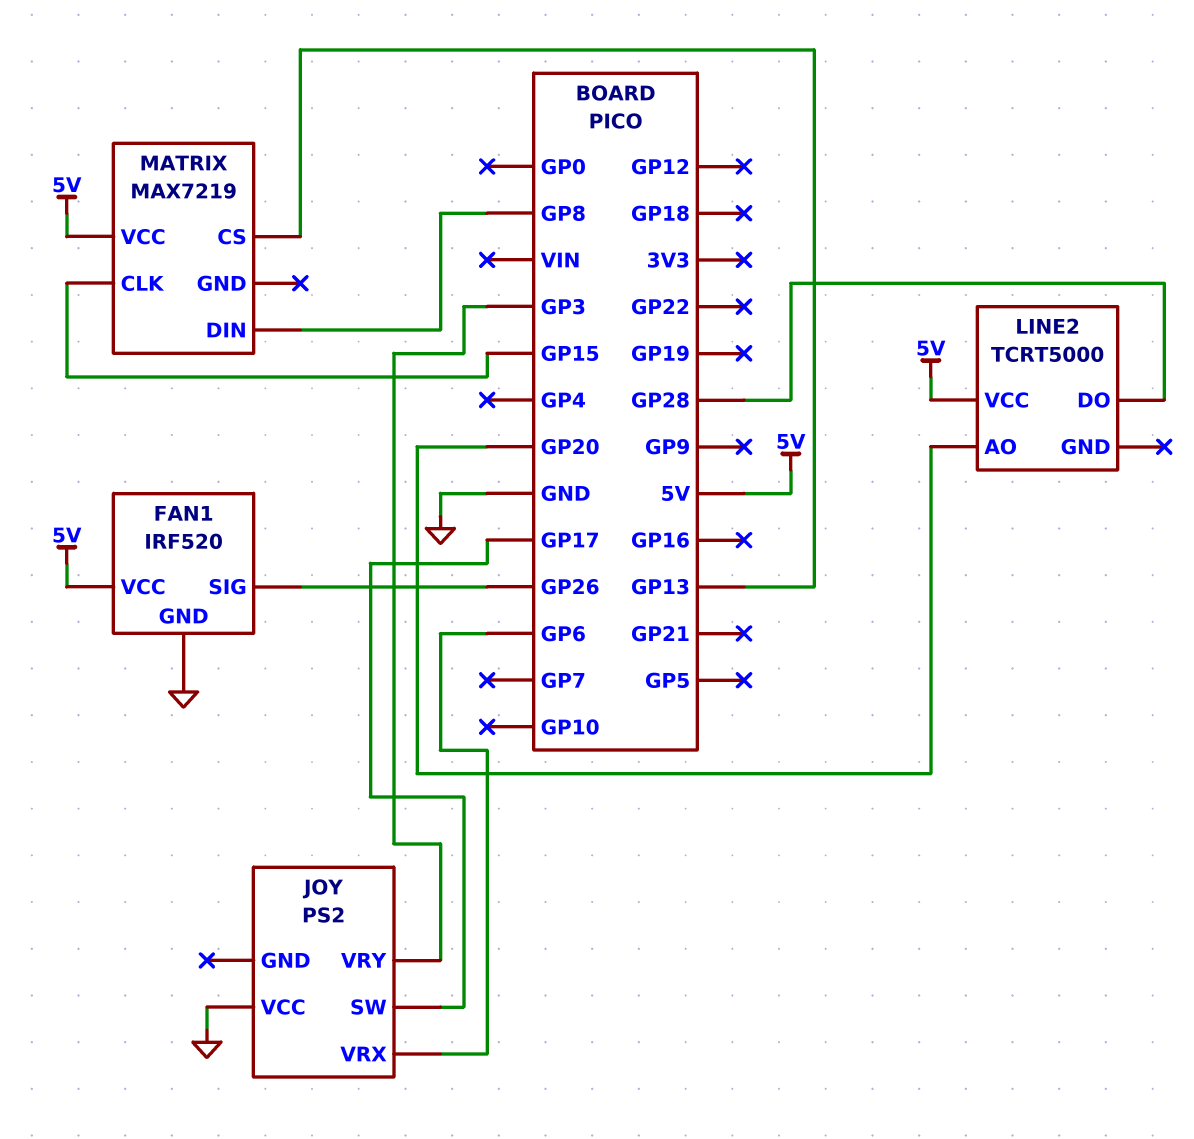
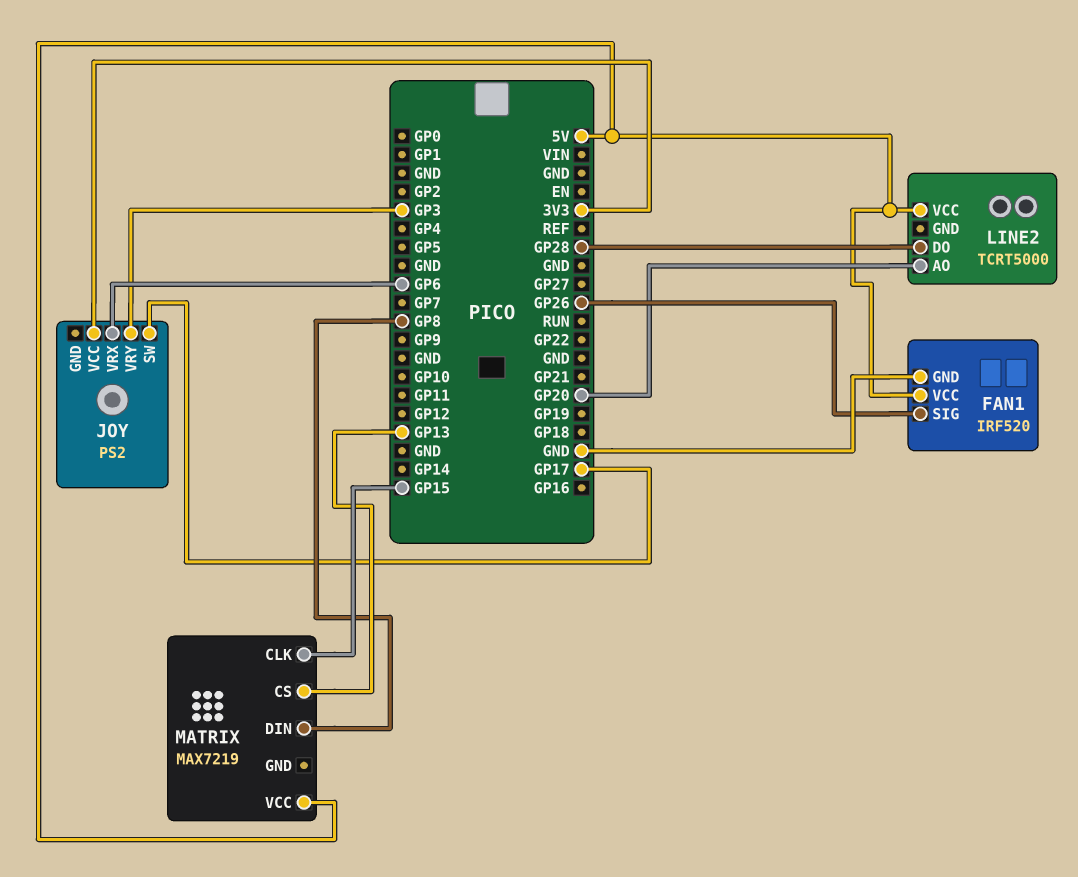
JOY pin VCC: GND -> 3V3

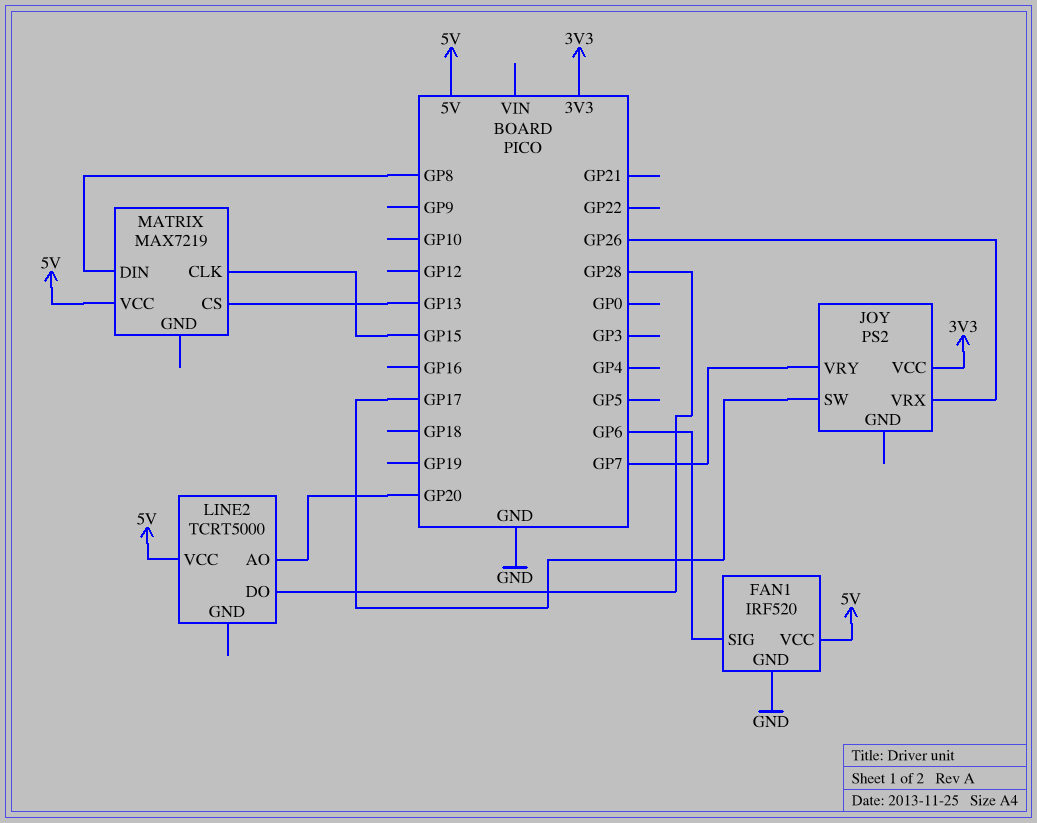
FAN1 pin SIG: GP26 -> GP6
JOY pin VRX: GP6 -> GP26
JOY pin VRY: GP3 -> GP7

